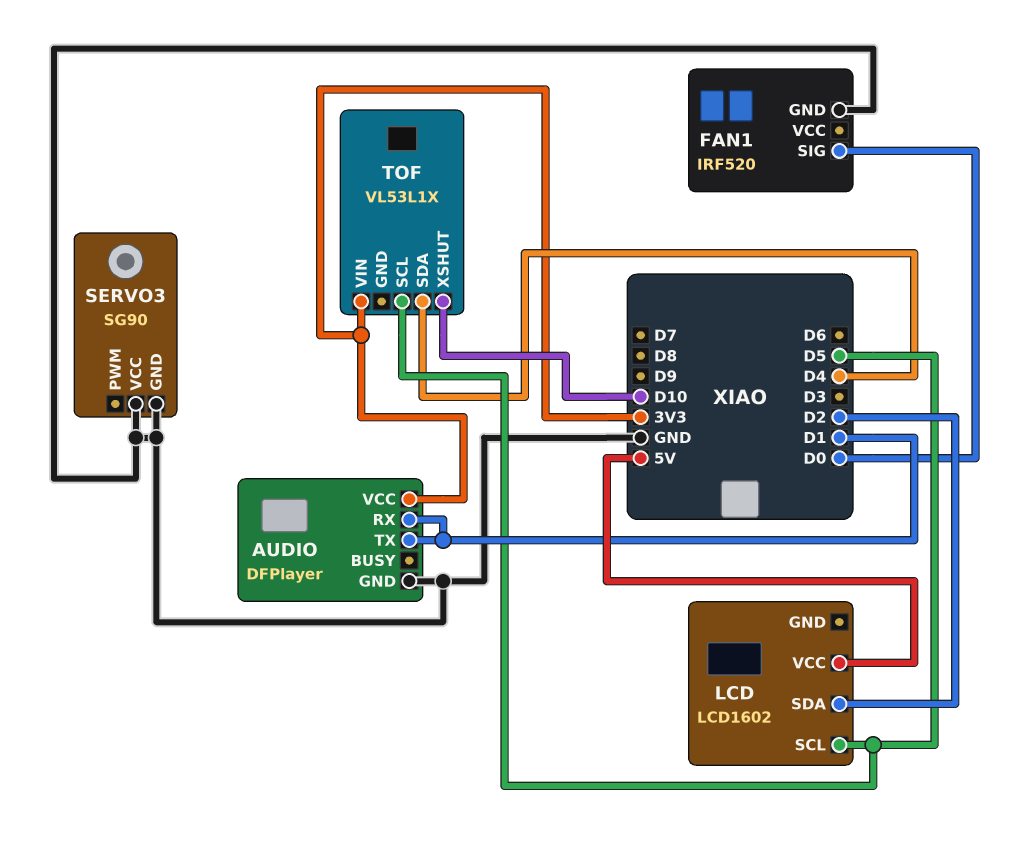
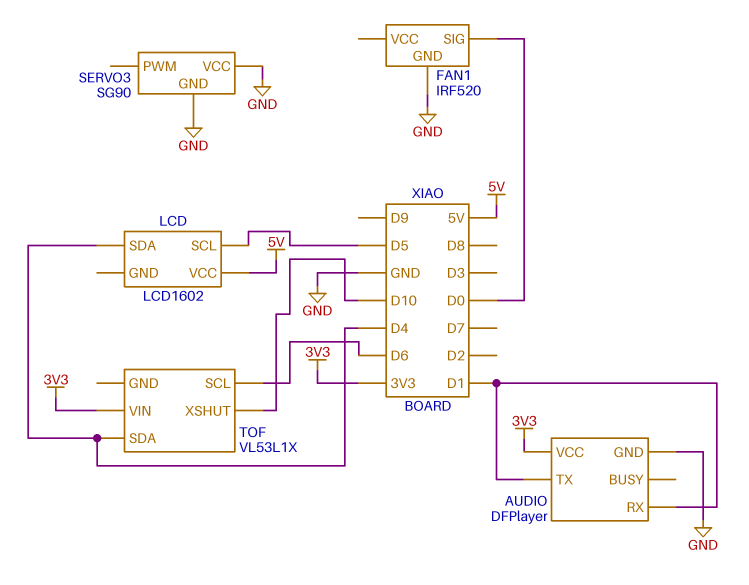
LCD pin SDA: D2 -> D4
TOF pin SCL: D5 -> D6

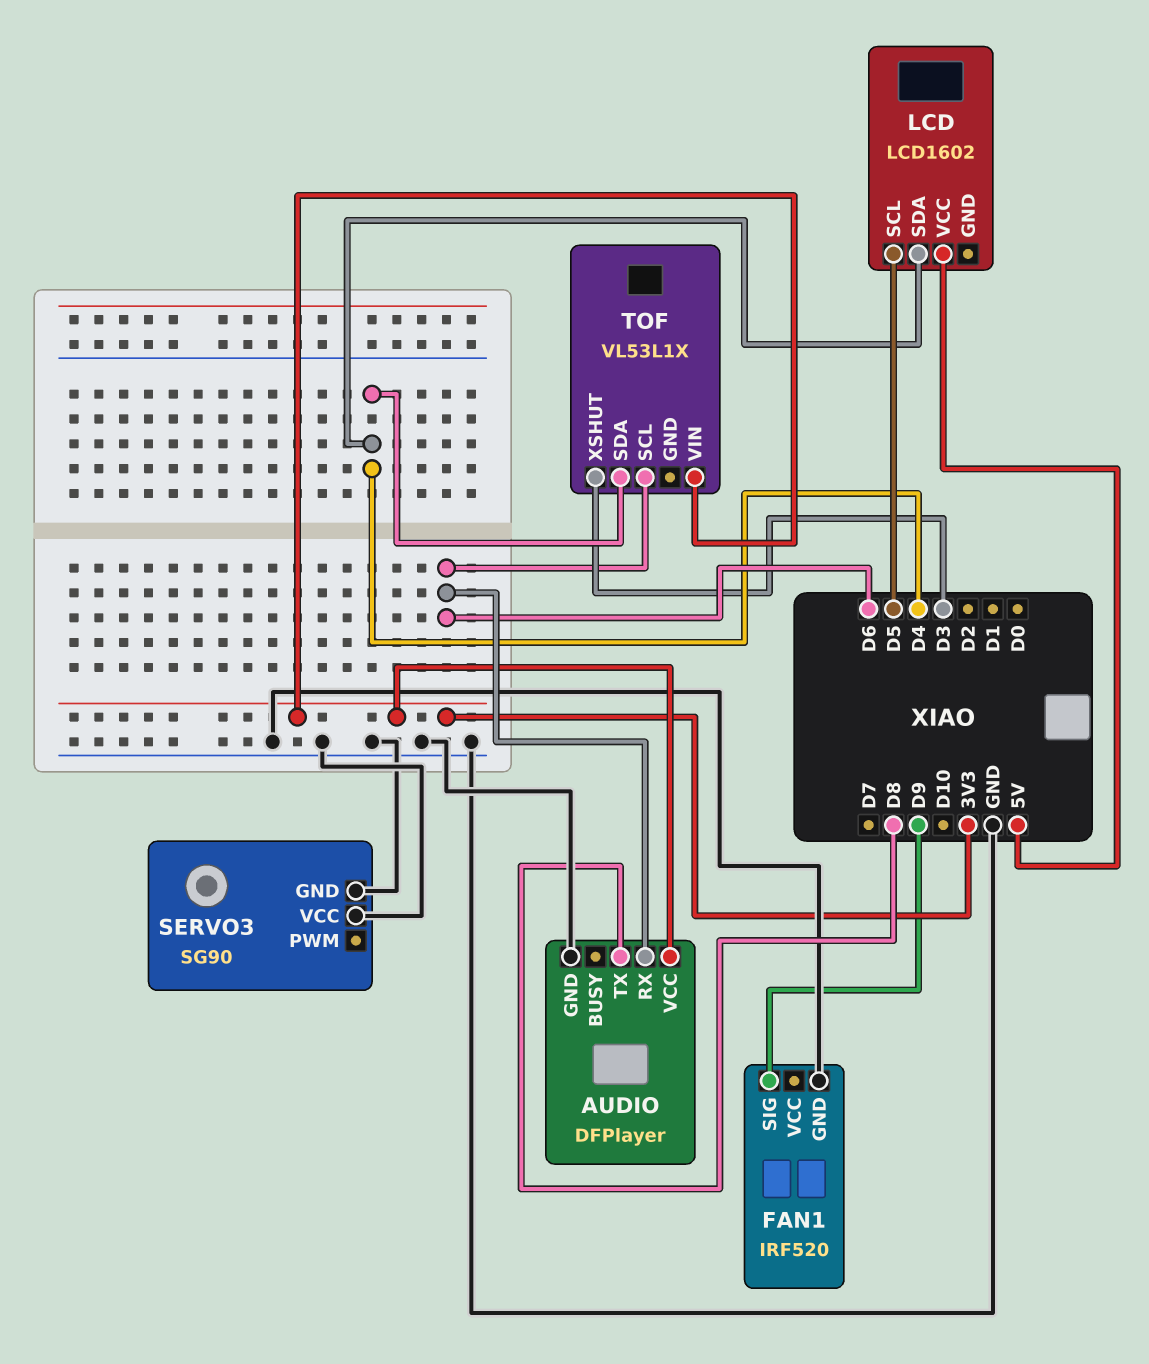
AUDIO pin RX: D1 -> D6
AUDIO pin TX: D1 -> D8
FAN1 pin SIG: D0 -> D9
TOF pin XSHUT: D10 -> D3

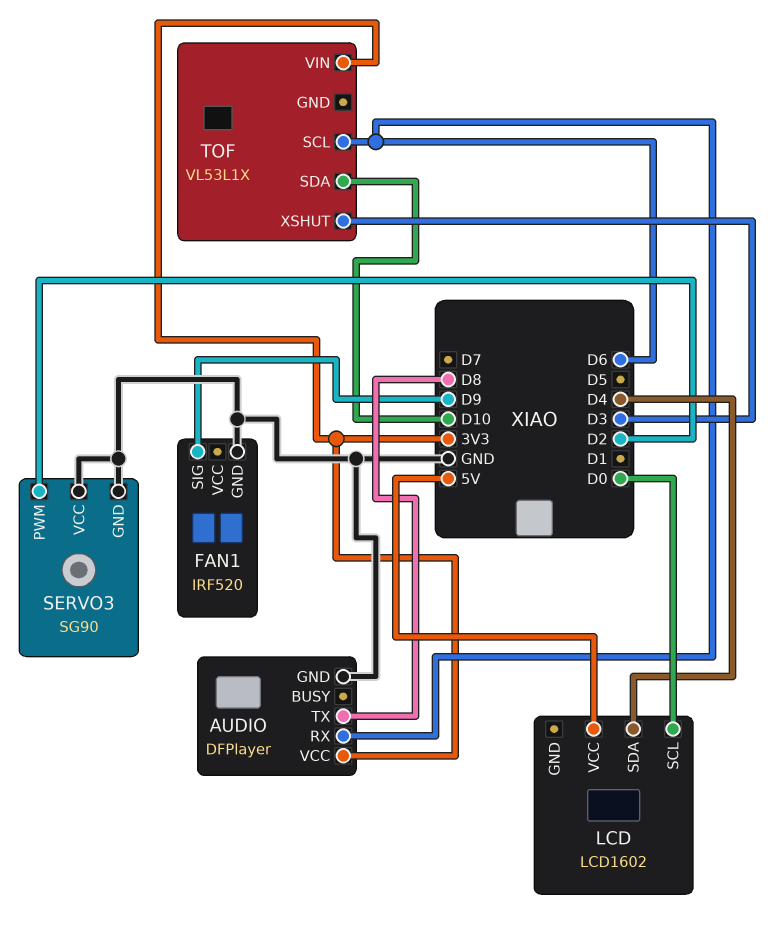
LCD pin SCL: D5 -> D0
SERVO3 pin PWM: none -> D2
TOF pin SDA: D4 -> D10

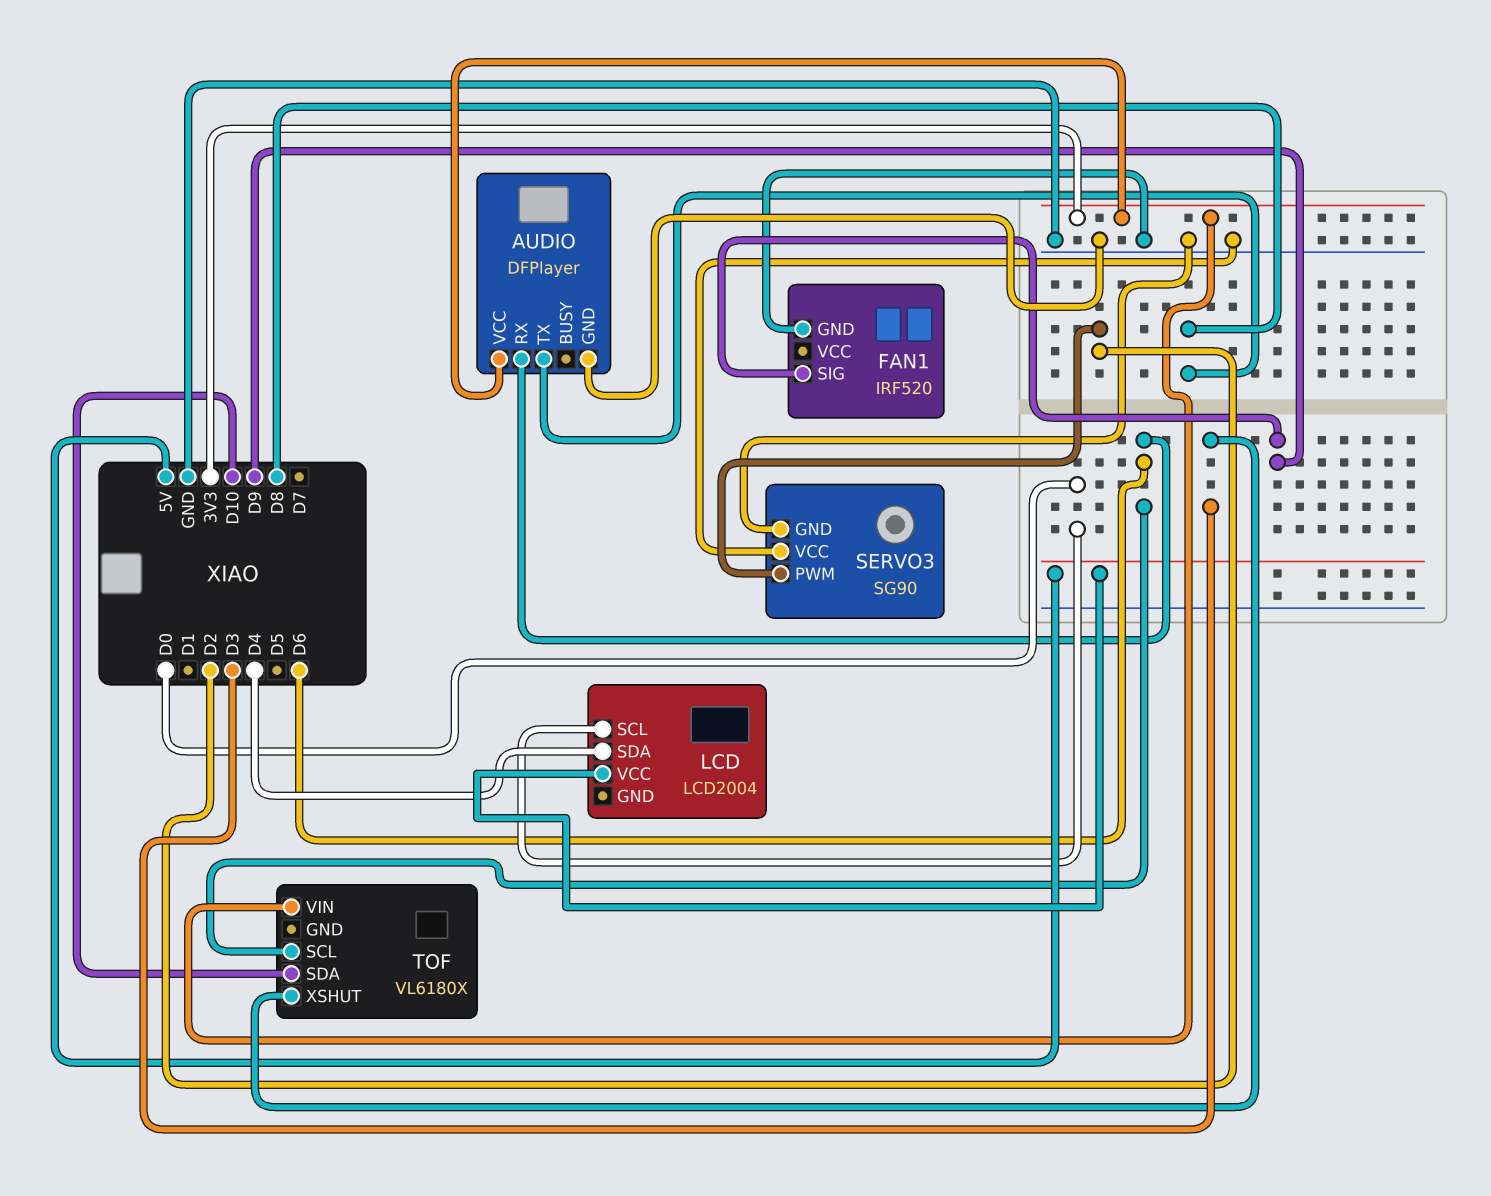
LCD: LCD1602 -> LCD2004
TOF: VL53L1X -> VL6180X

